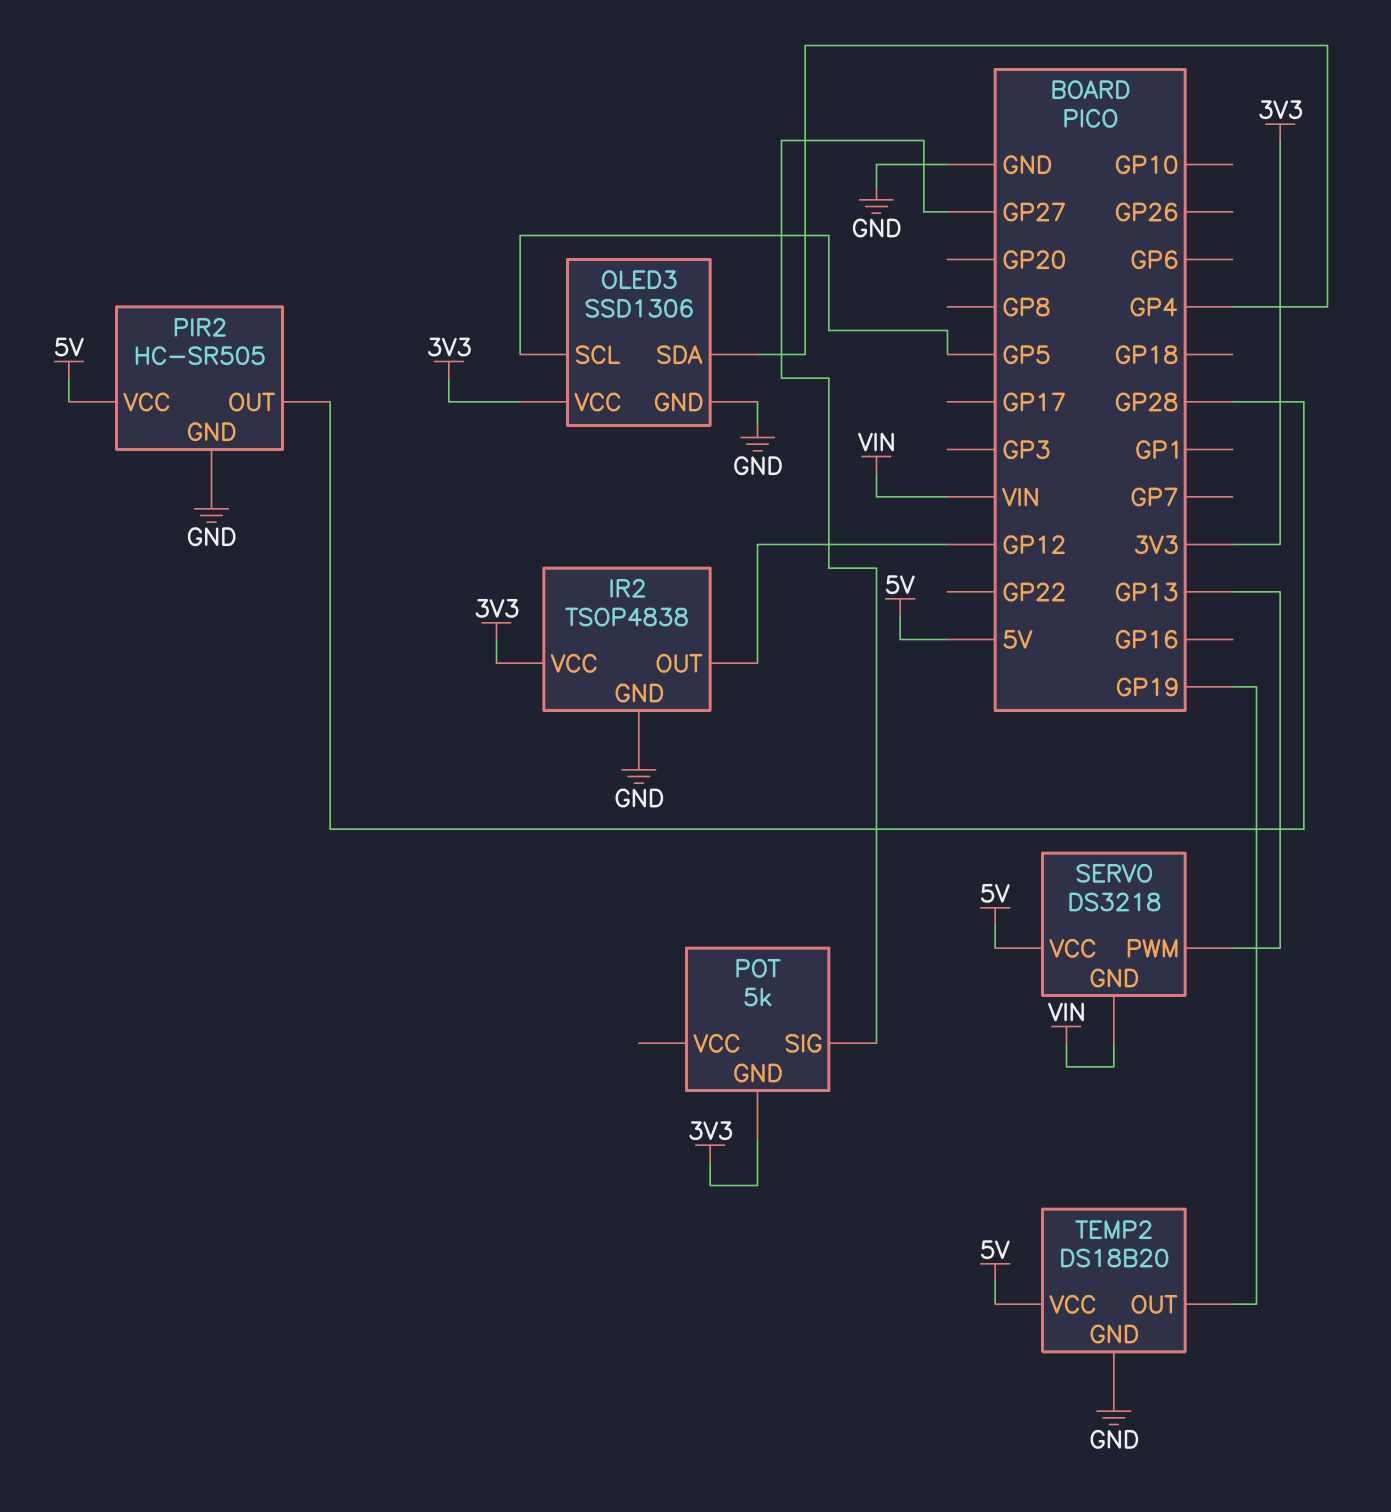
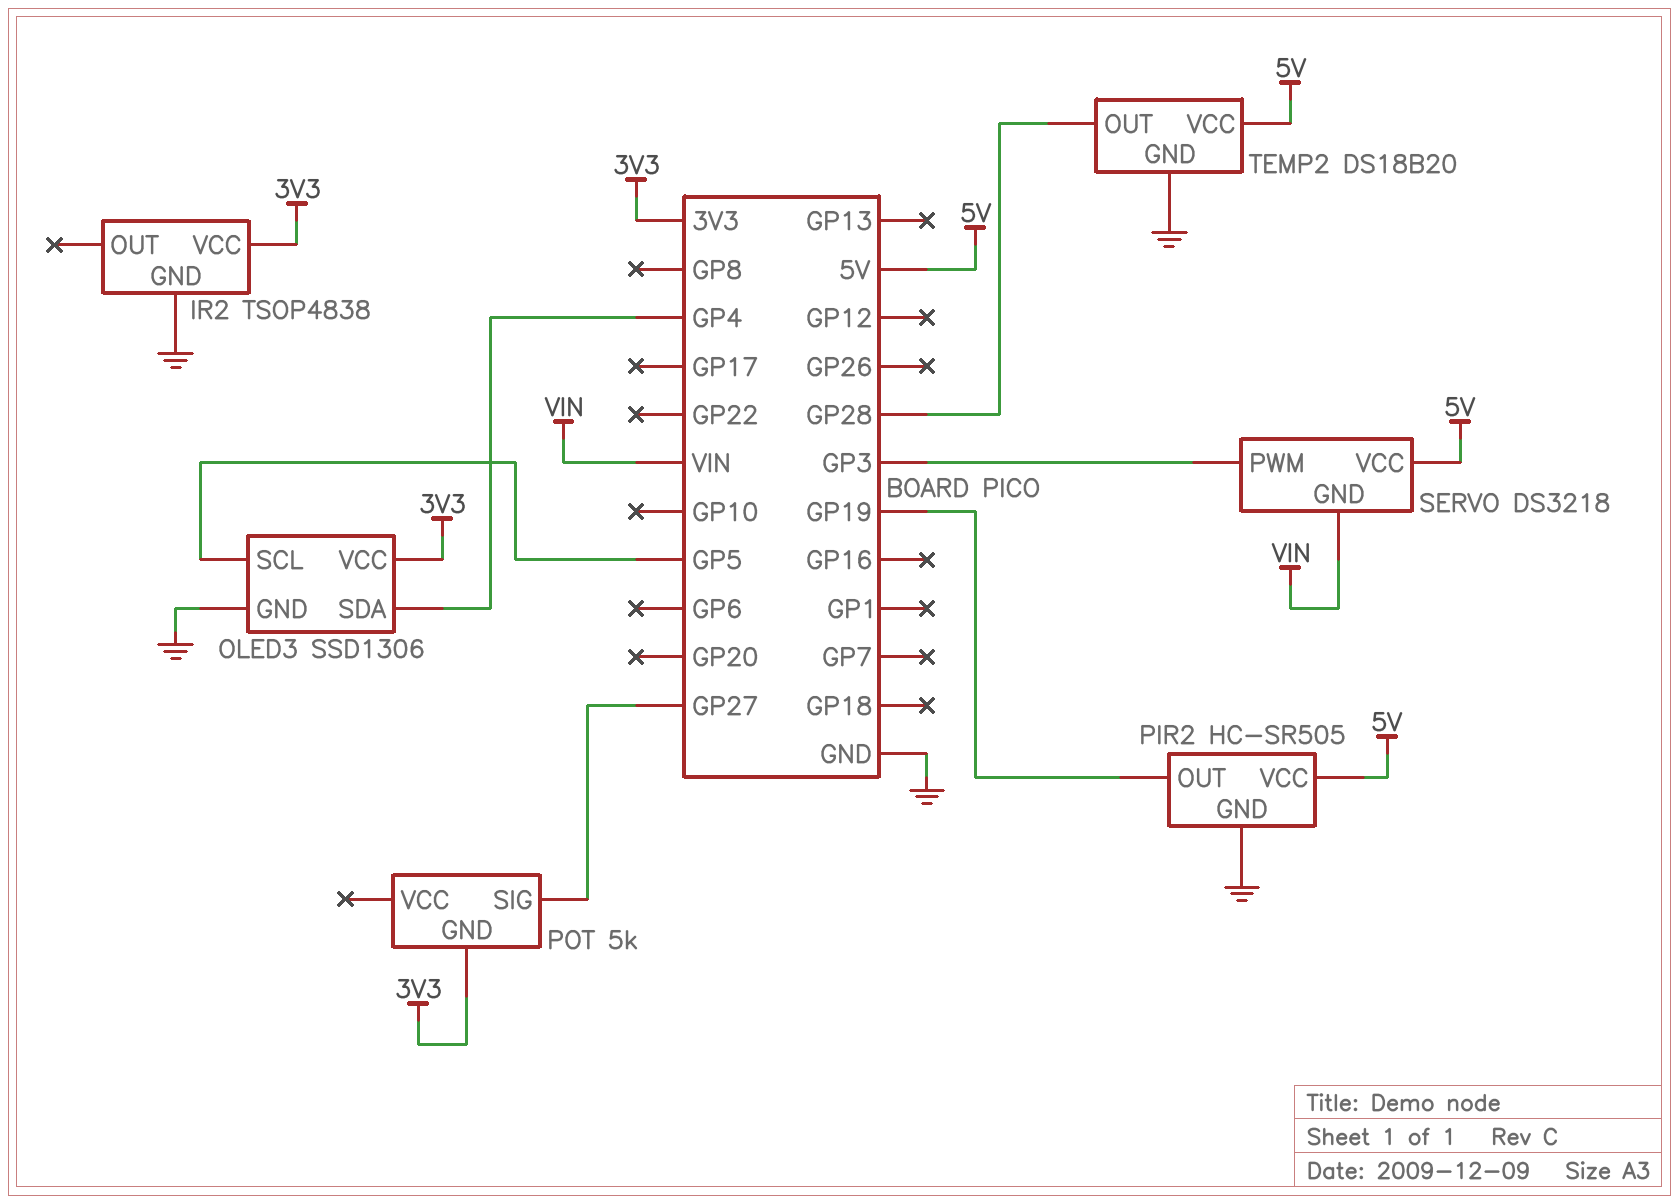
IR2 pin OUT: GP12 -> none
PIR2 pin OUT: GP28 -> GP19
SERVO pin PWM: GP13 -> GP3
TEMP2 pin OUT: GP19 -> GP28

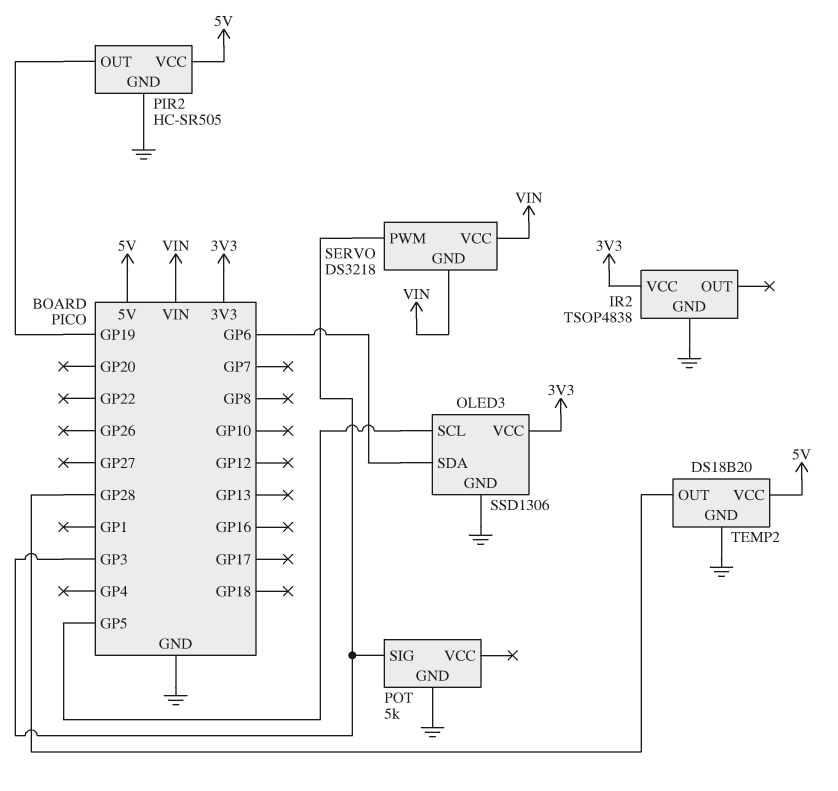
OLED3 pin SDA: GP4 -> GP6
POT pin GND: 3V3 -> GND
POT pin SIG: GP27 -> GP3
SERVO pin VCC: 5V -> VIN

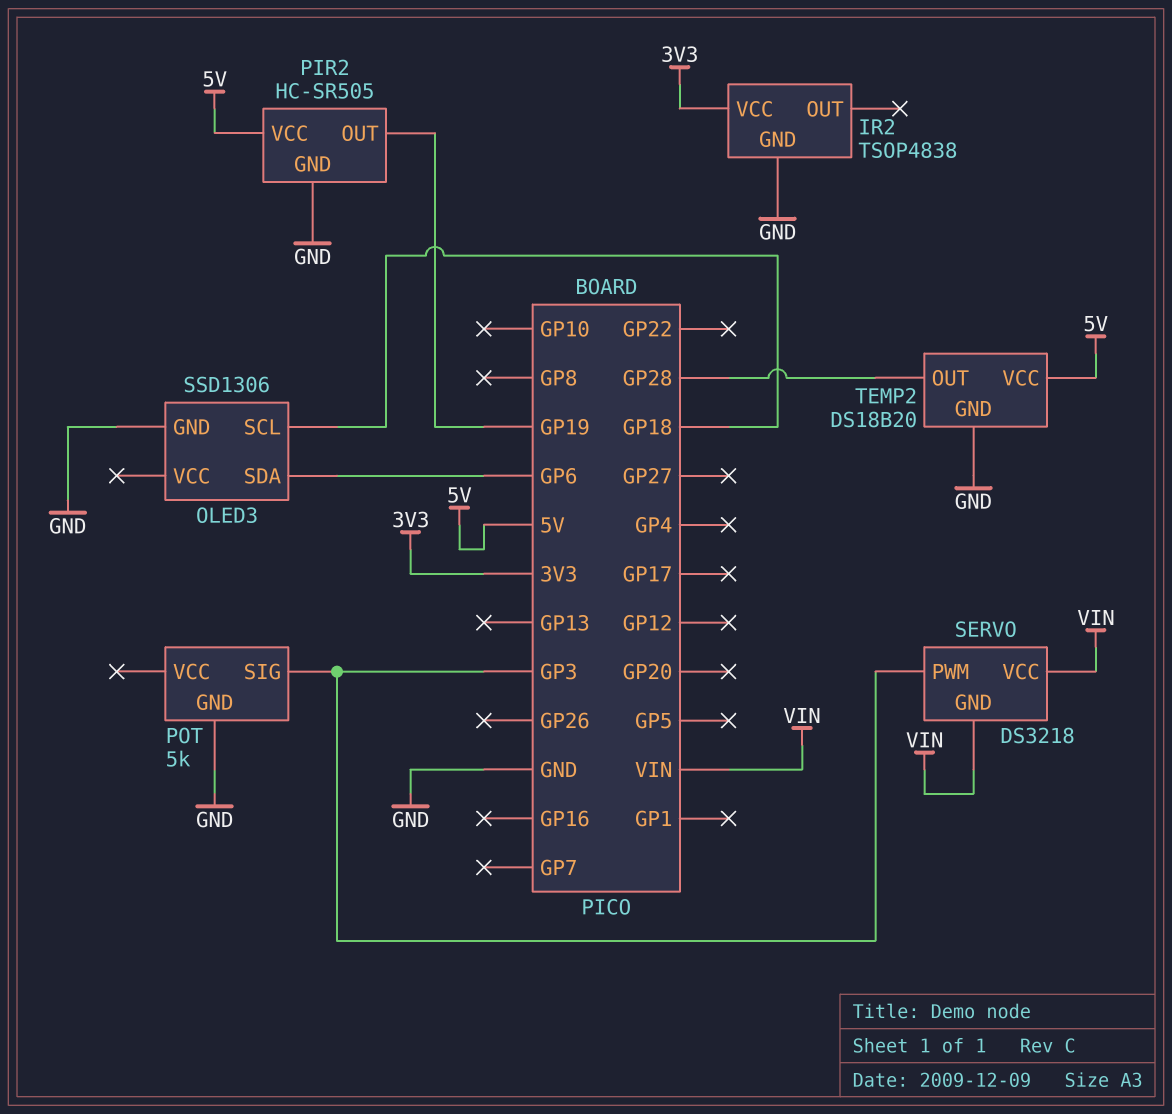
OLED3 pin SCL: GP5 -> GP18
OLED3 pin VCC: 3V3 -> none

